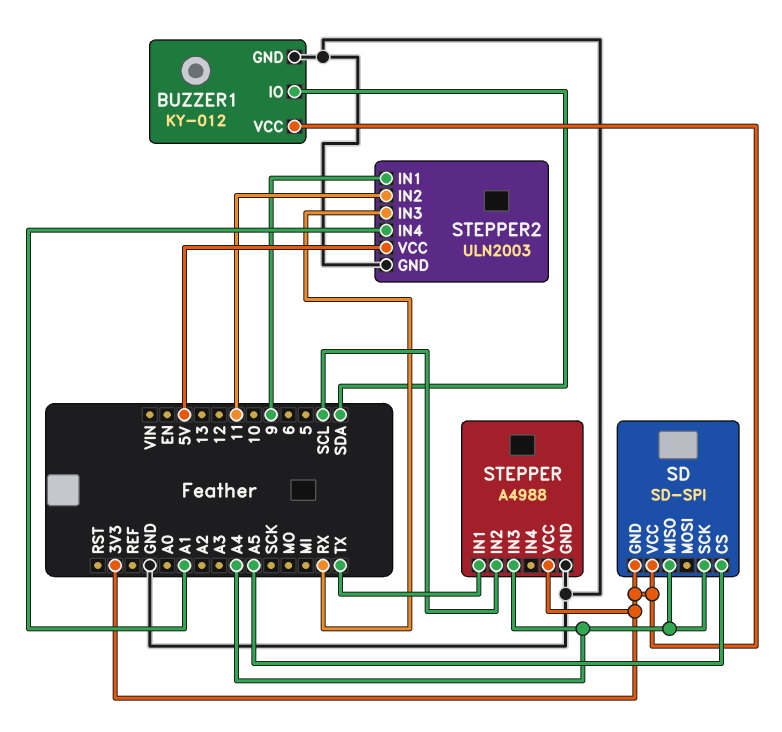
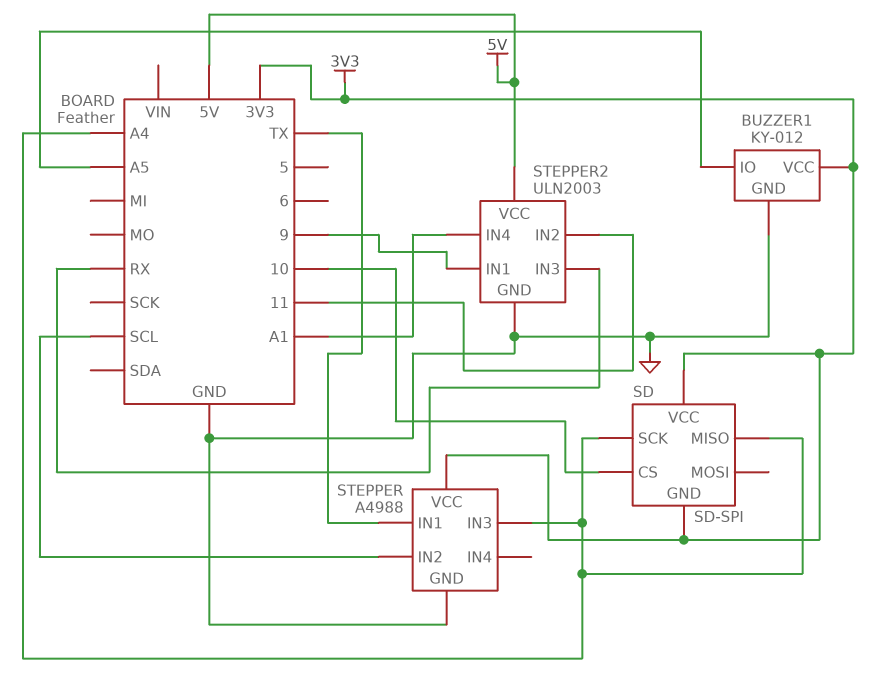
BUZZER1 pin IO: SDA -> A5
SD pin CS: A5 -> 10

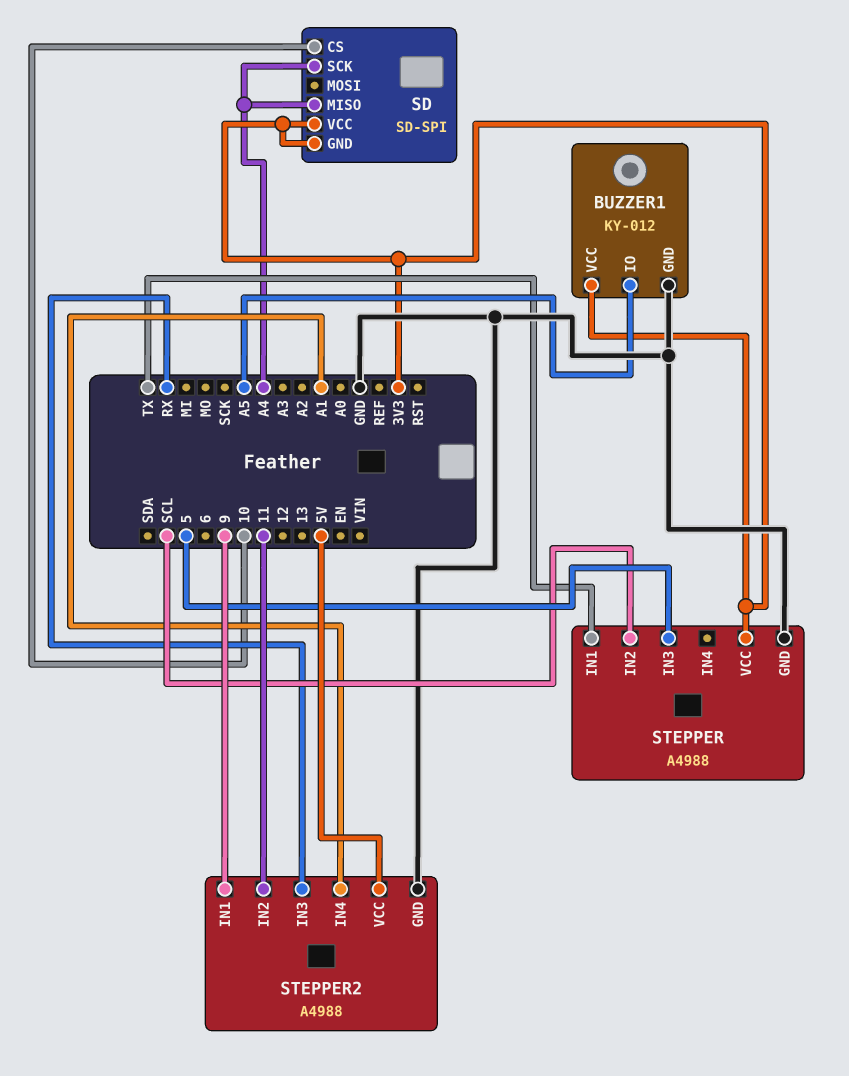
STEPPER pin IN3: A4 -> 5
STEPPER2: ULN2003 -> A4988

